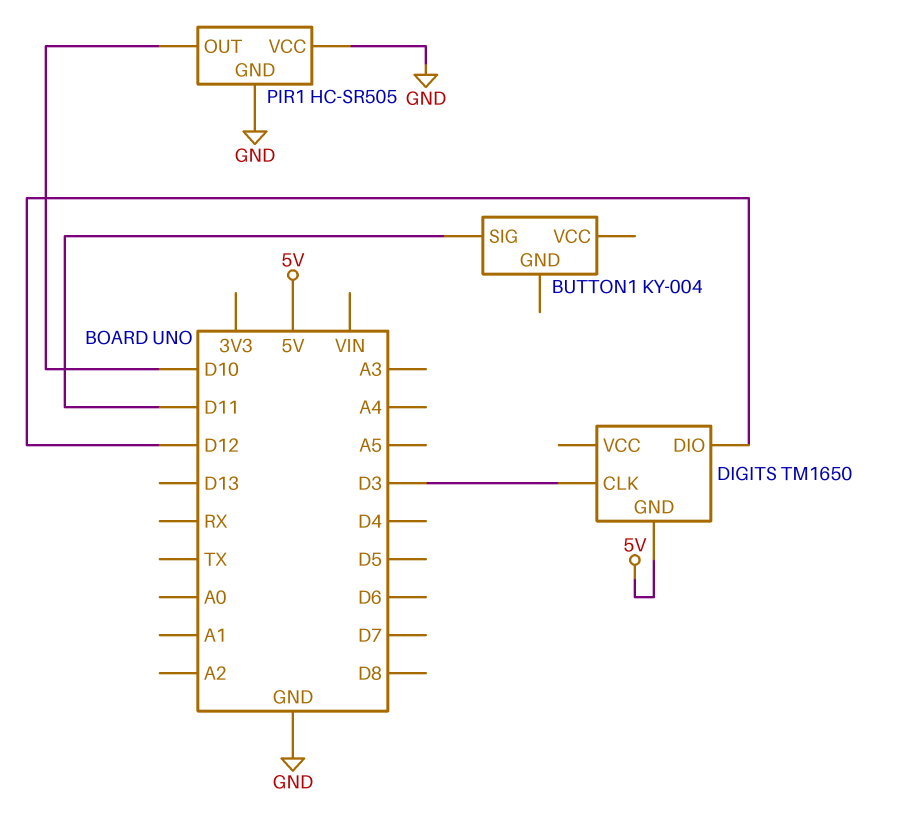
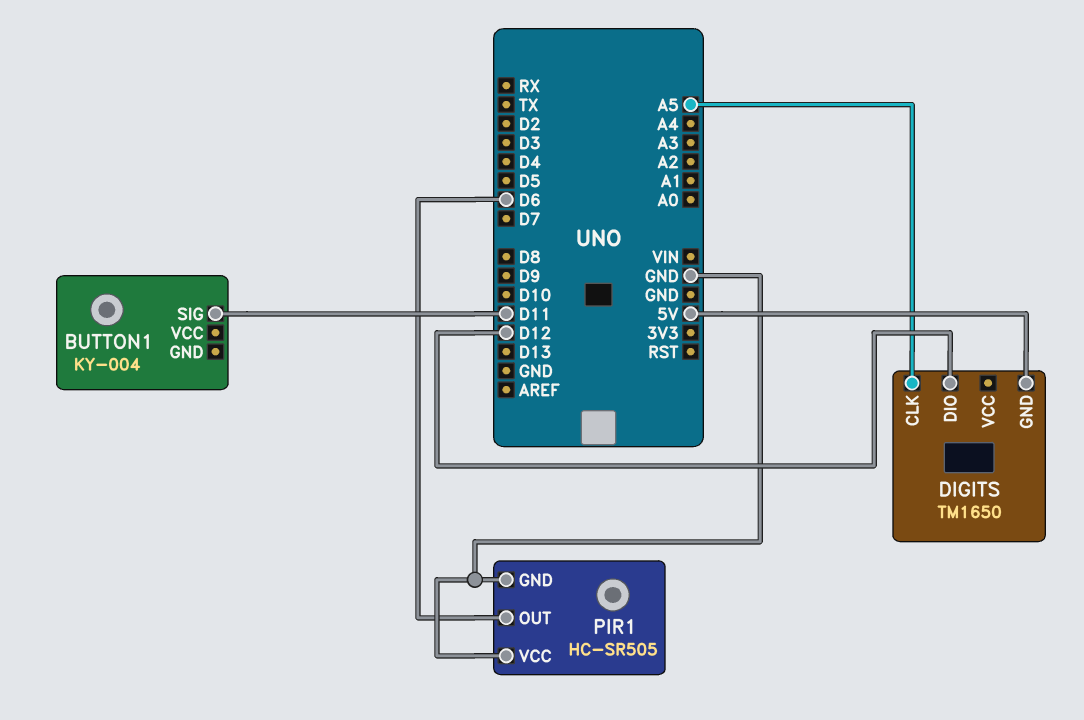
DIGITS pin CLK: D3 -> A5
PIR1 pin OUT: D10 -> D6

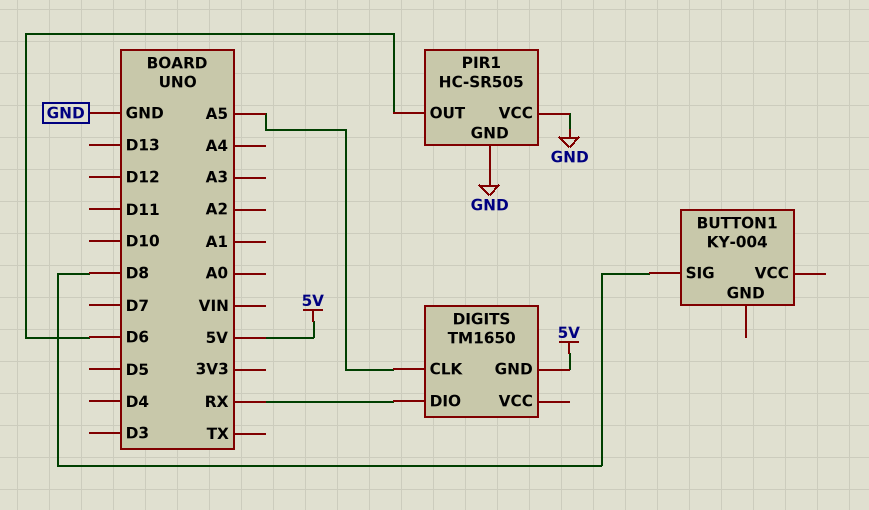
BUTTON1 pin SIG: D11 -> D8
DIGITS pin DIO: D12 -> RX

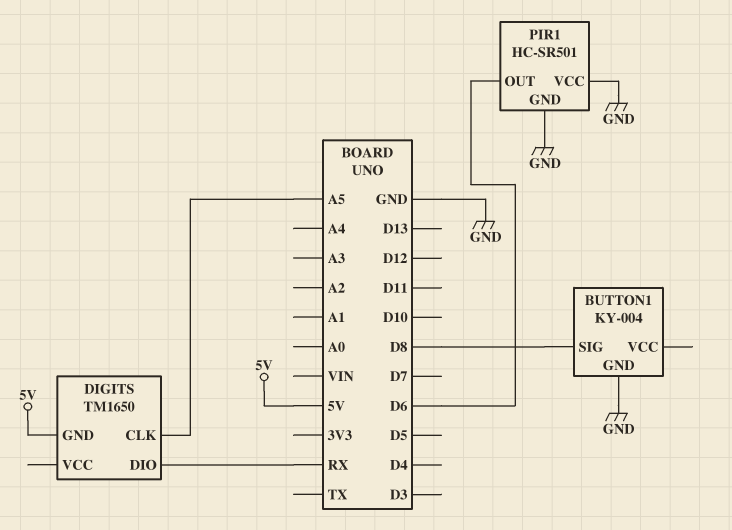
BUTTON1 pin GND: none -> GND
PIR1: HC-SR505 -> HC-SR501

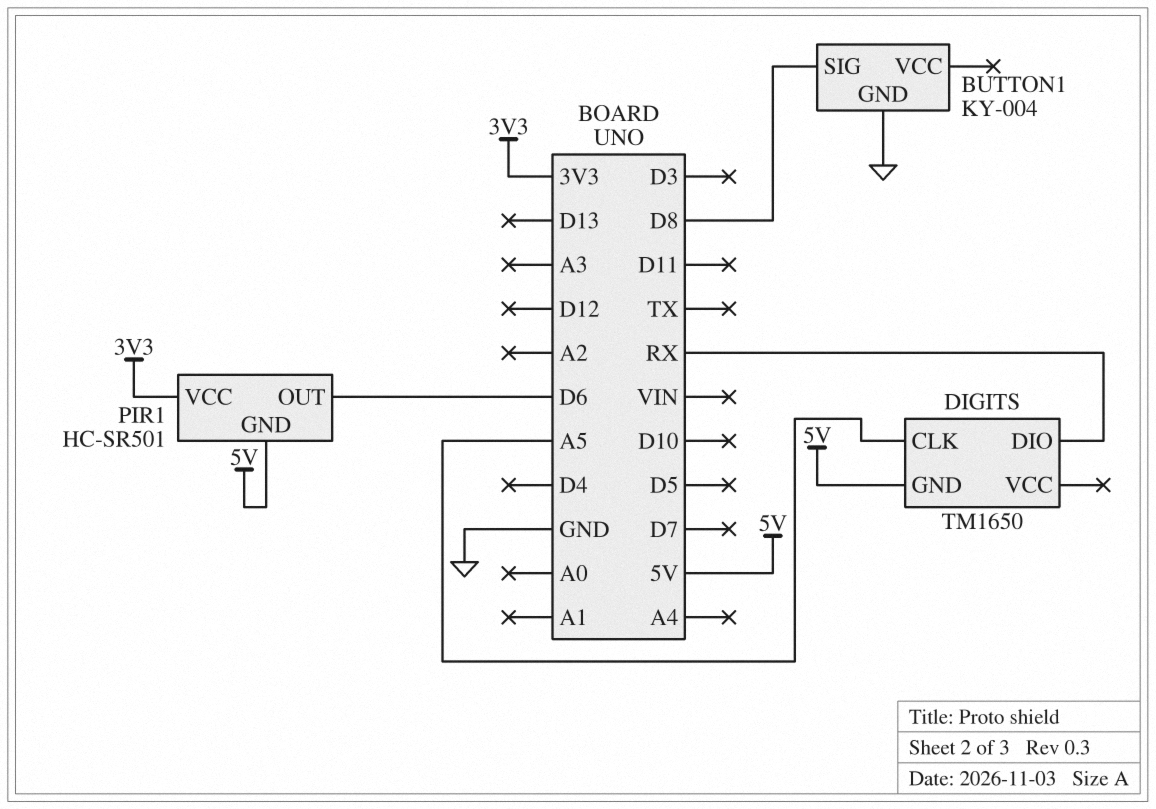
PIR1 pin GND: GND -> 5V
PIR1 pin VCC: GND -> 3V3

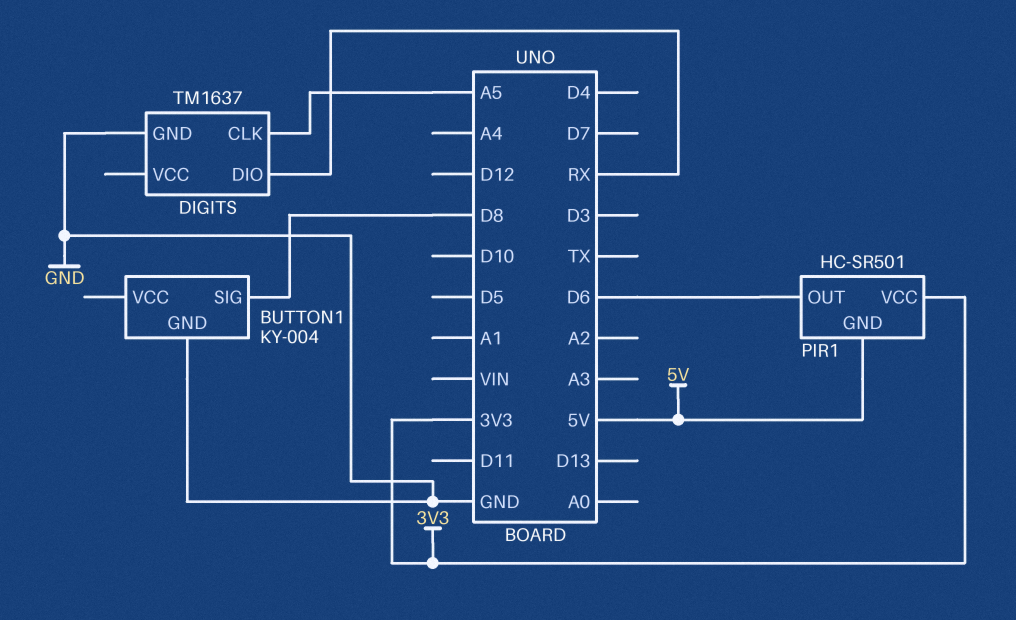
DIGITS: TM1650 -> TM1637
DIGITS pin GND: 5V -> GND

